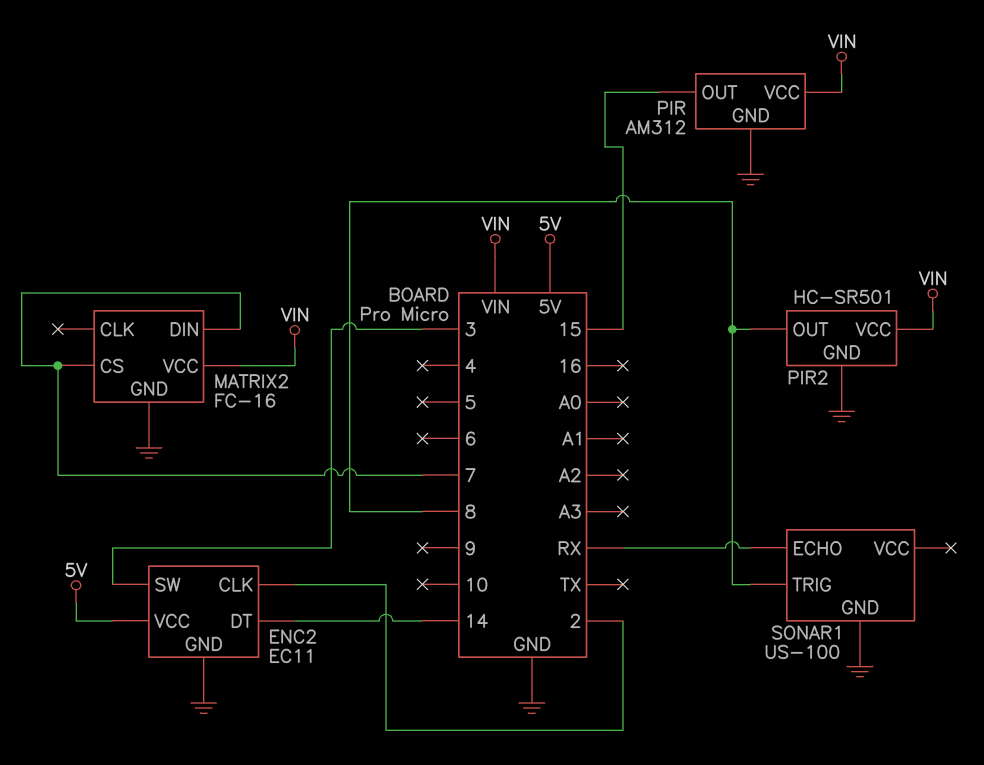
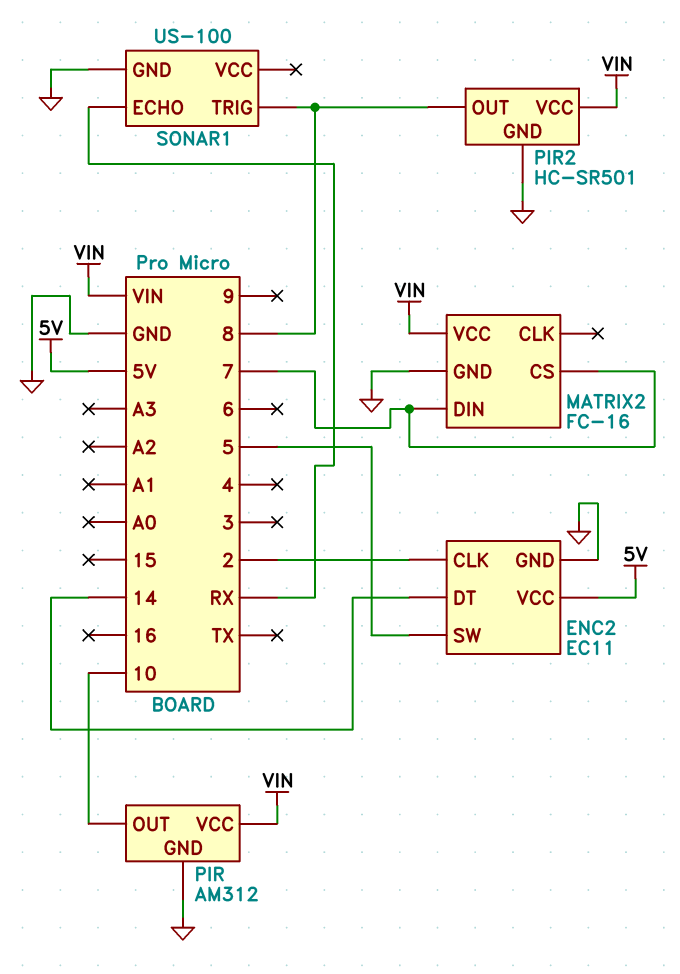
ENC2 pin SW: 3 -> 5
PIR pin OUT: 15 -> 10

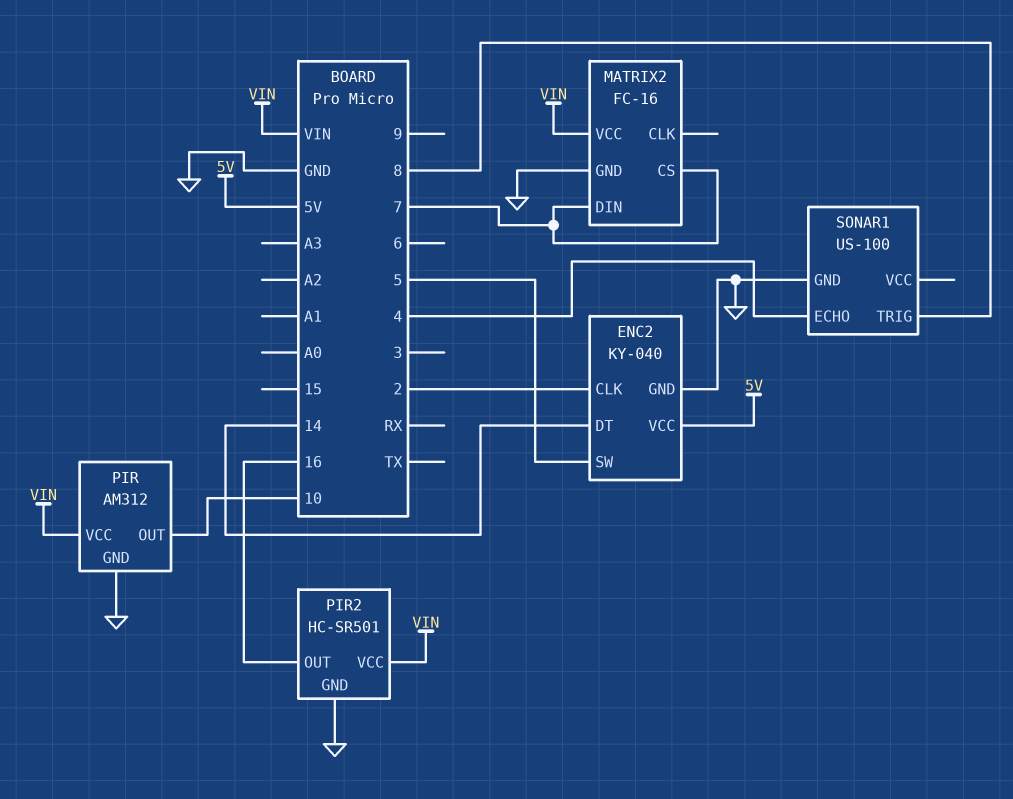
ENC2: EC11 -> KY-040
PIR2 pin OUT: 8 -> 16
SONAR1 pin ECHO: RX -> 4

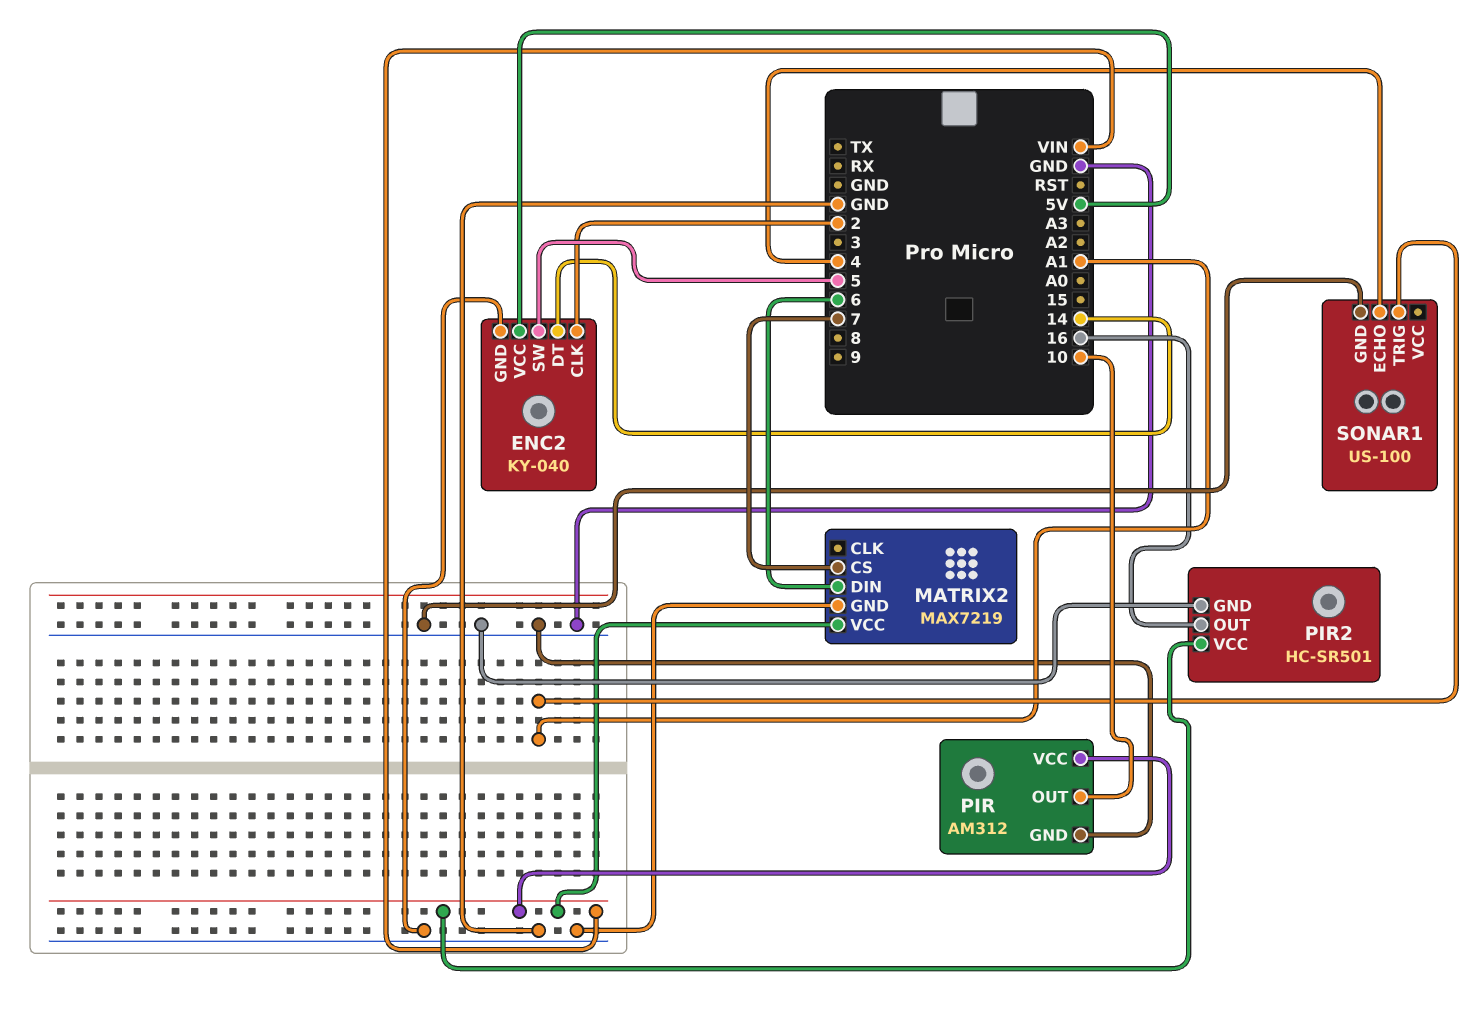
MATRIX2: FC-16 -> MAX7219
MATRIX2 pin DIN: 7 -> 6
SONAR1 pin TRIG: 8 -> A1

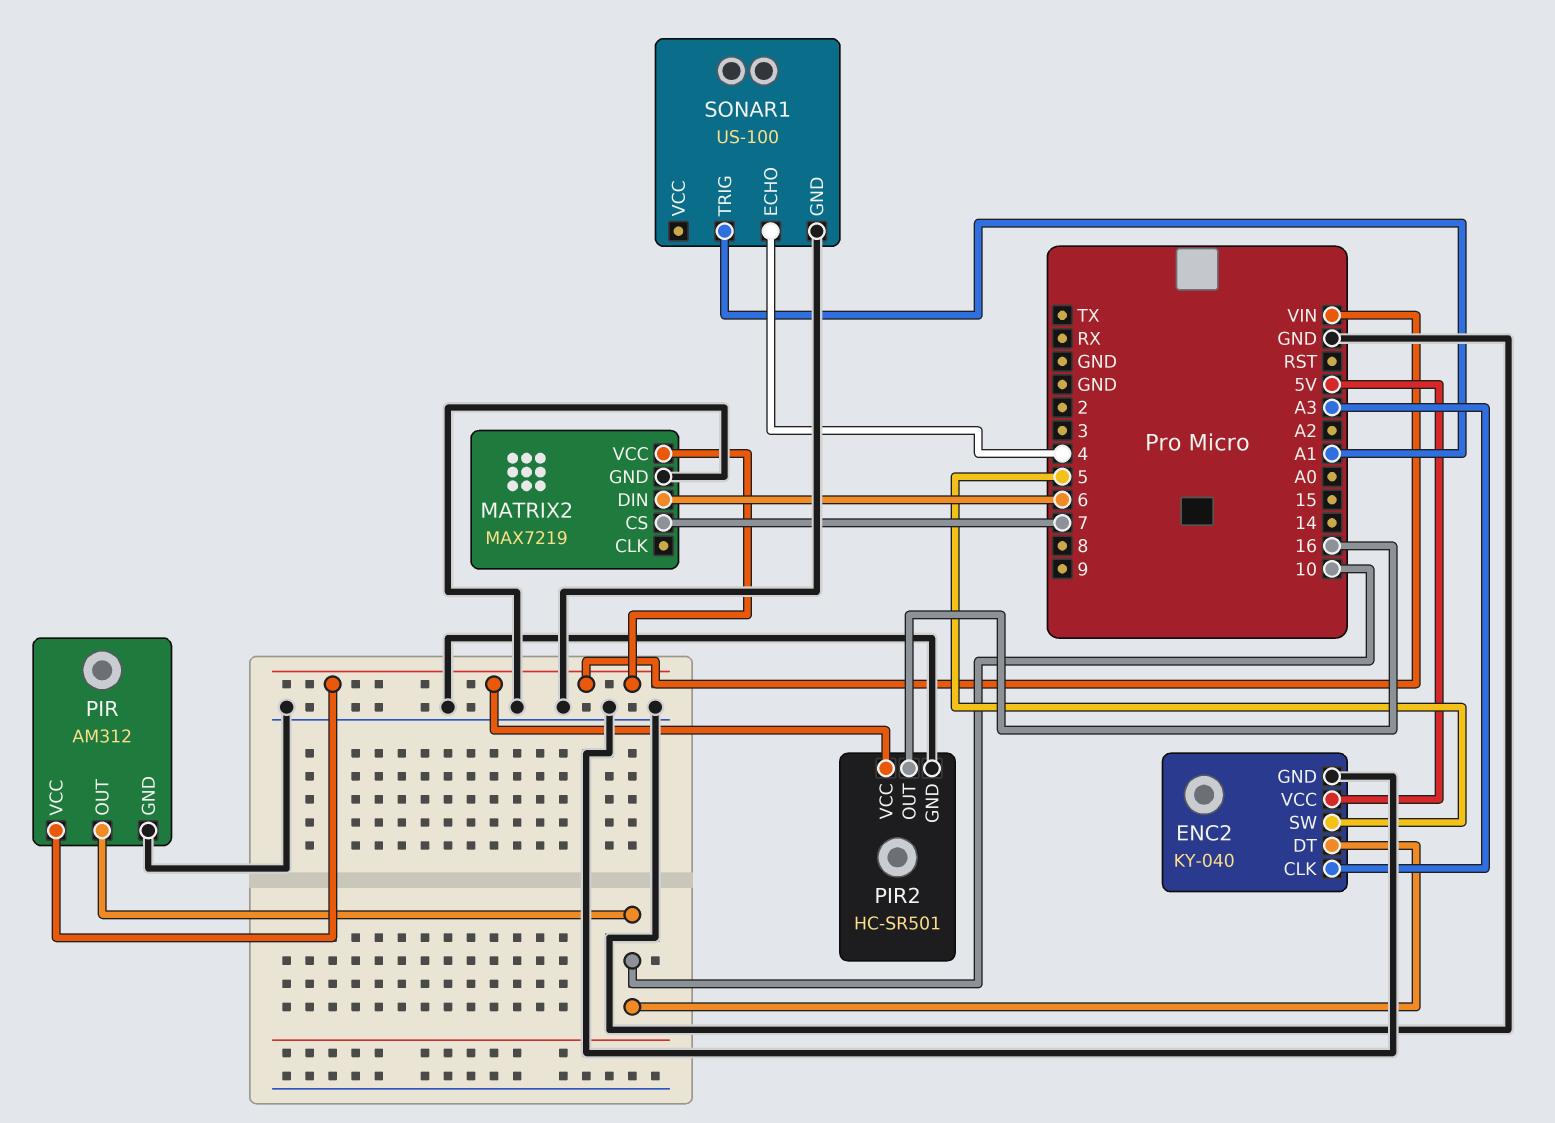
ENC2 pin CLK: 2 -> A3
ENC2 pin DT: 14 -> 10

